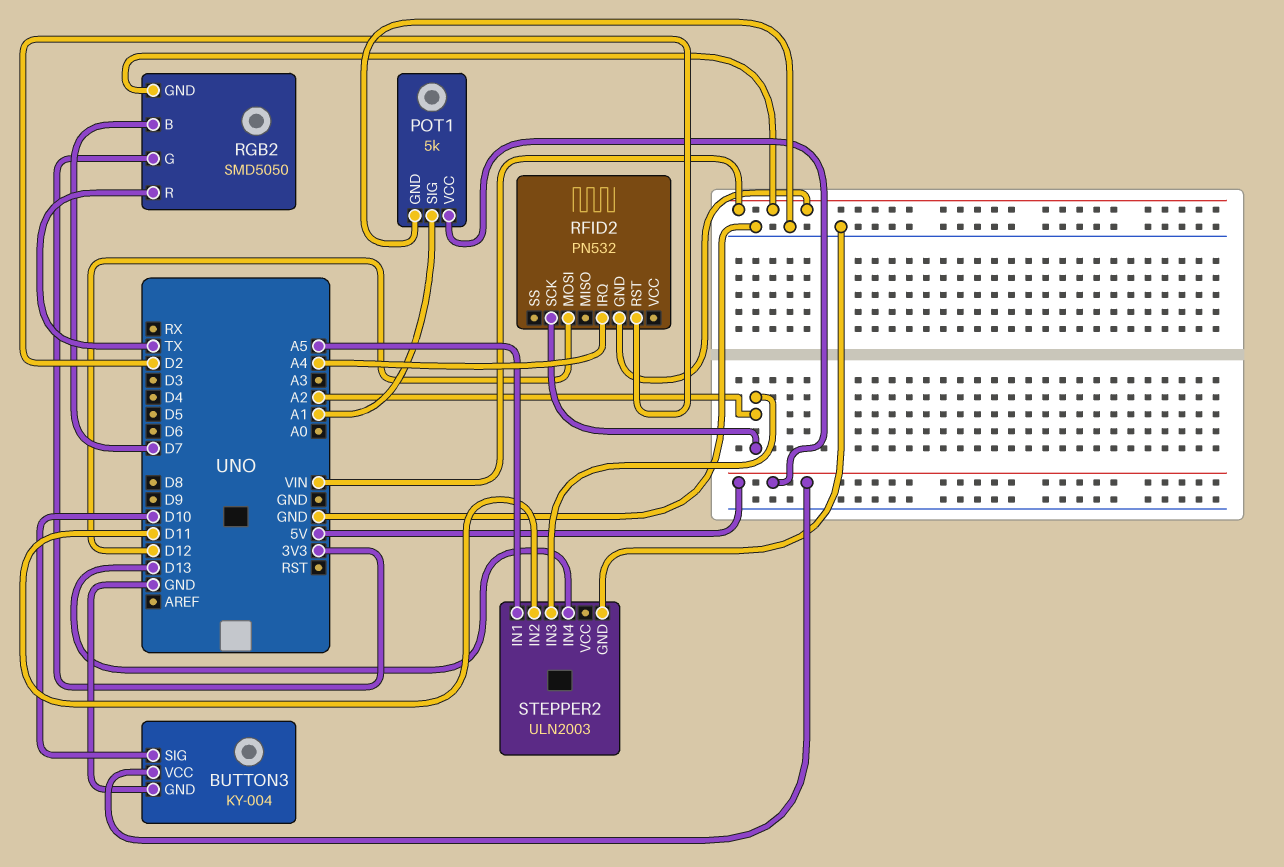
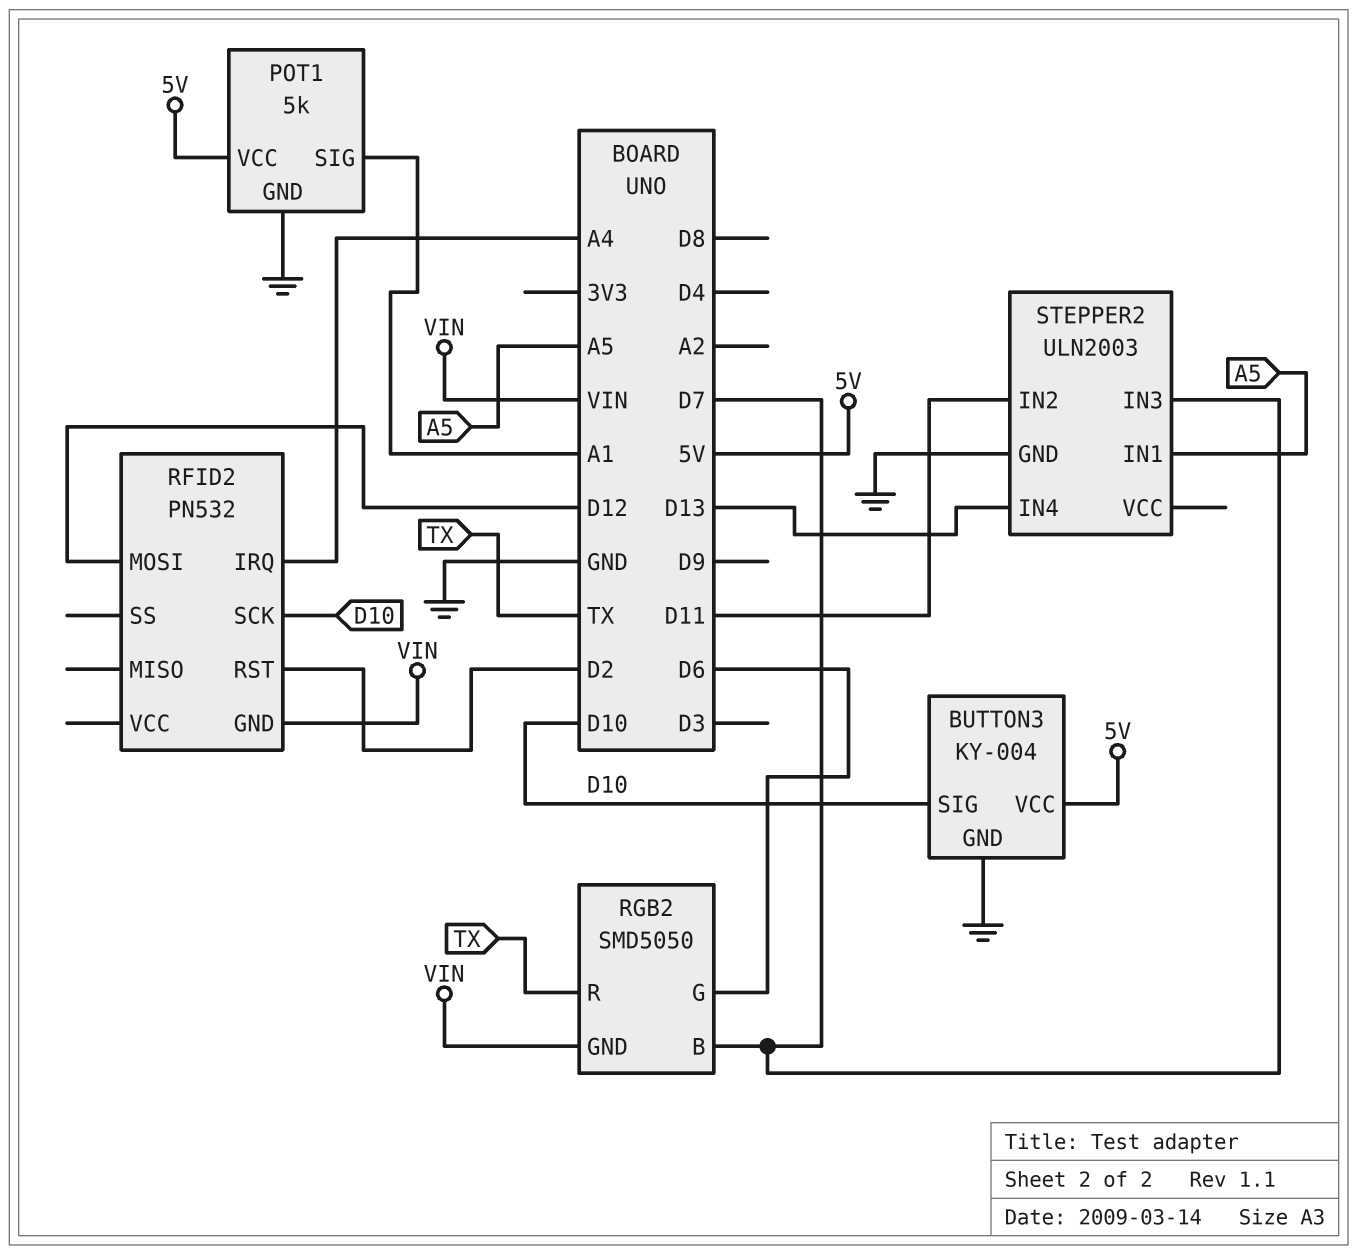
RFID2 pin SCK: A2 -> D10
RGB2 pin G: 3V3 -> D6
STEPPER2 pin IN3: A2 -> D7

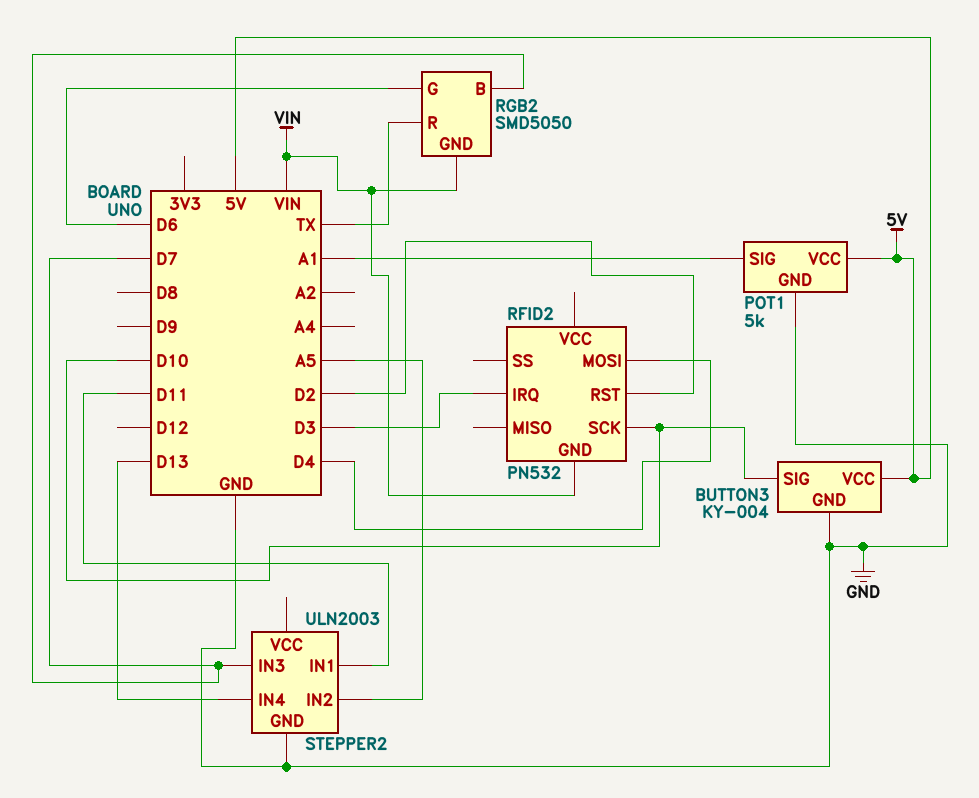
RFID2 pin IRQ: A4 -> D3
RFID2 pin MOSI: D12 -> D4
STEPPER2 pin IN1: A5 -> D11
STEPPER2 pin IN2: D11 -> A5

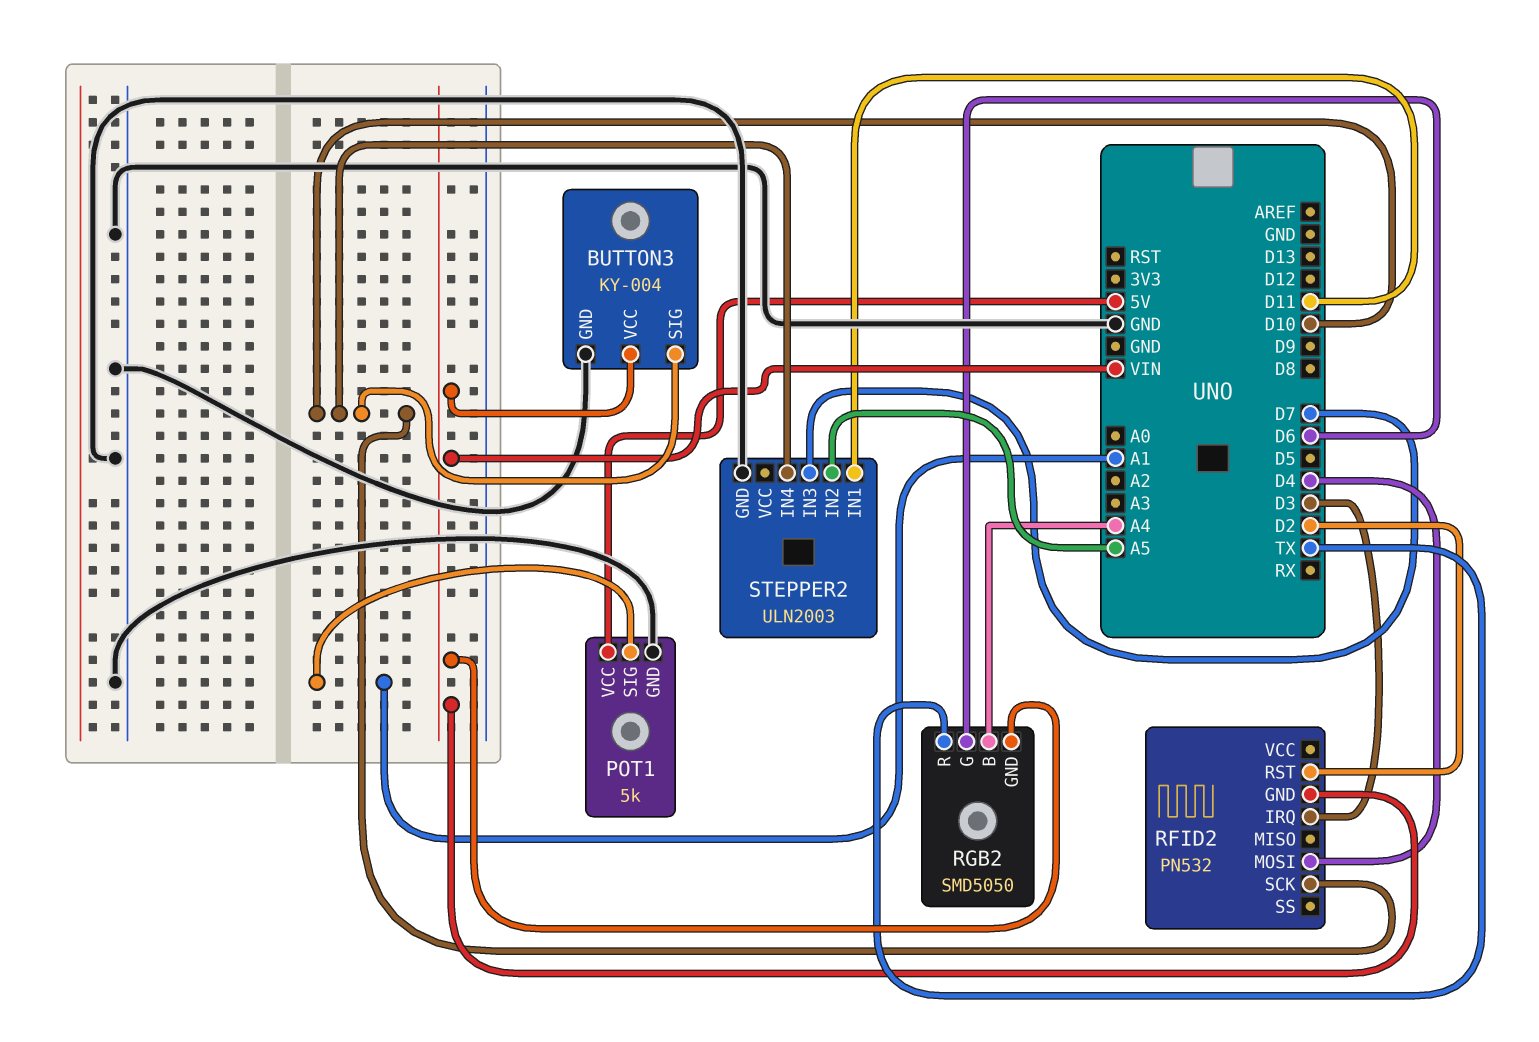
BUTTON3 pin VCC: 5V -> VIN
RGB2 pin B: D7 -> A4
STEPPER2 pin IN4: D13 -> D10

